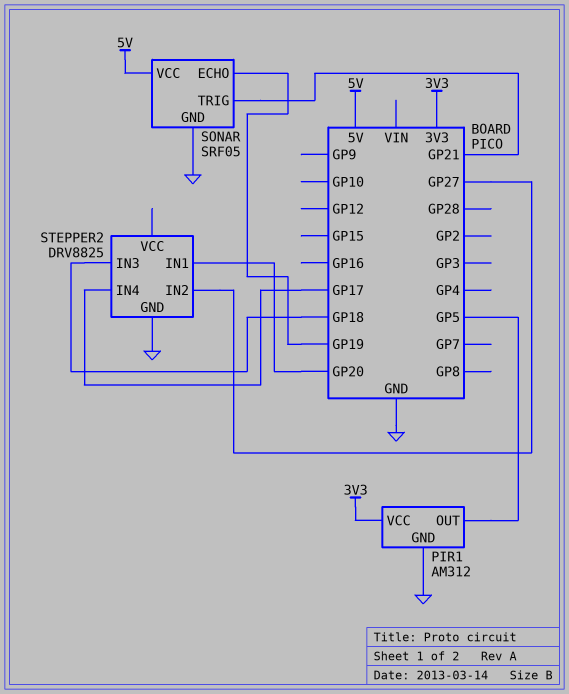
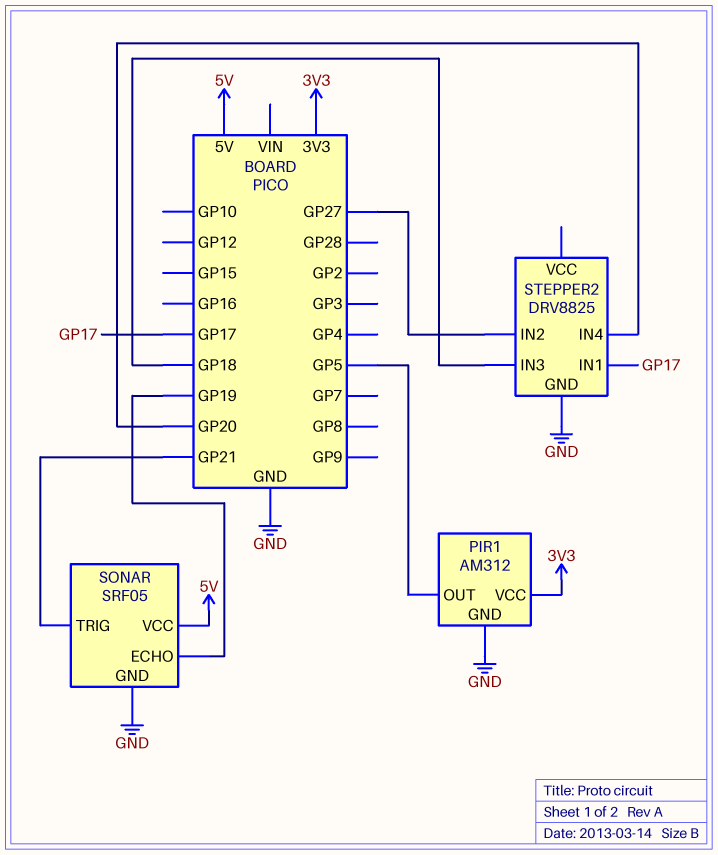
STEPPER2 pin IN1: GP20 -> GP17
STEPPER2 pin IN4: GP17 -> GP20

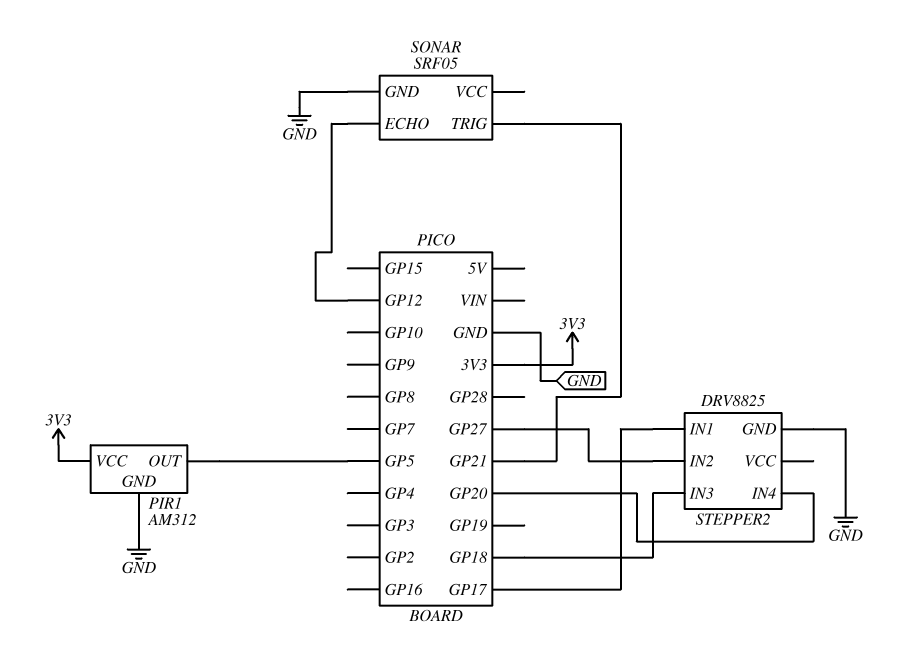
SONAR pin ECHO: GP19 -> GP12
SONAR pin VCC: 5V -> none

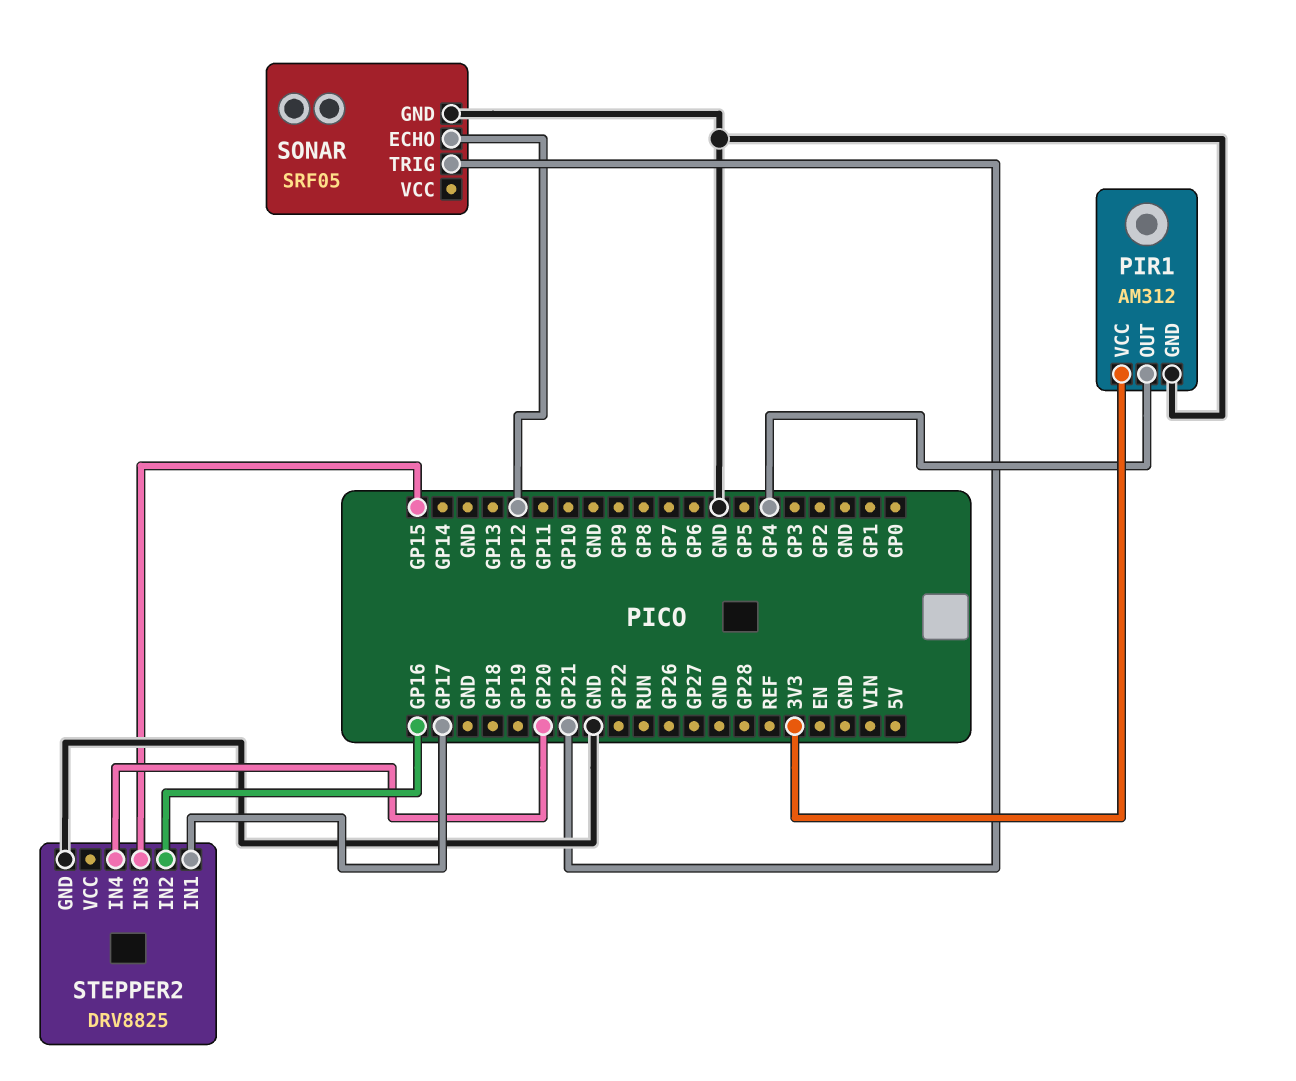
PIR1 pin OUT: GP5 -> GP4
STEPPER2 pin IN2: GP27 -> GP16
STEPPER2 pin IN3: GP18 -> GP15

